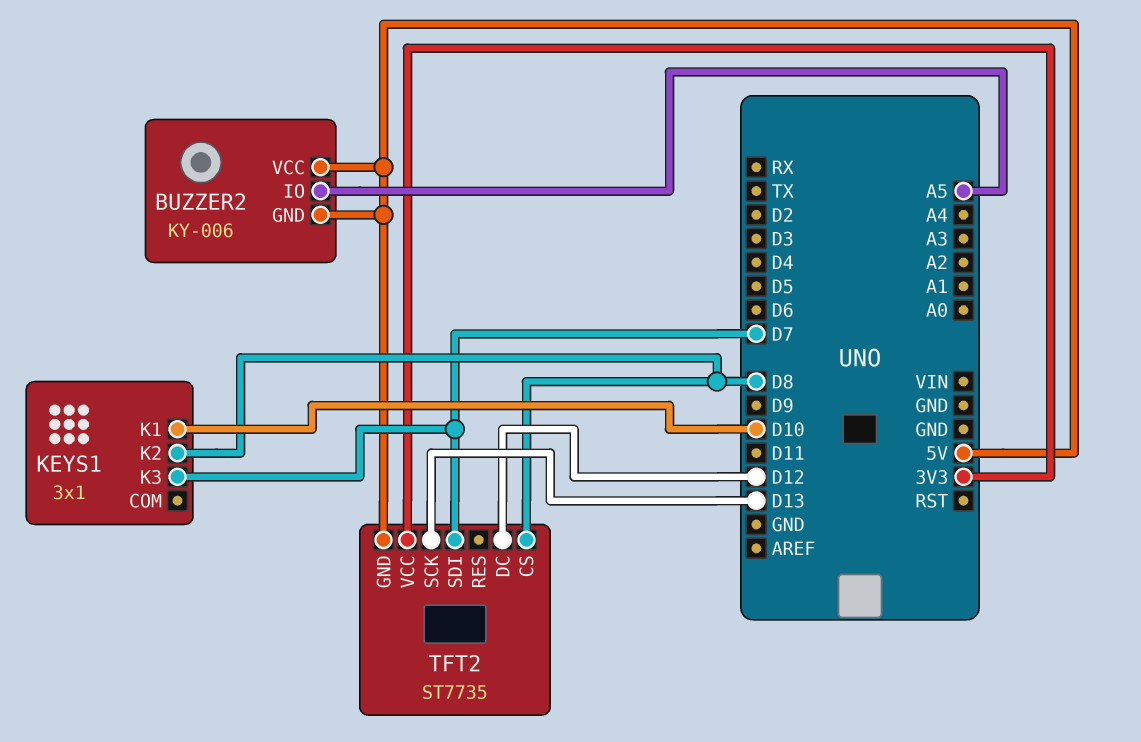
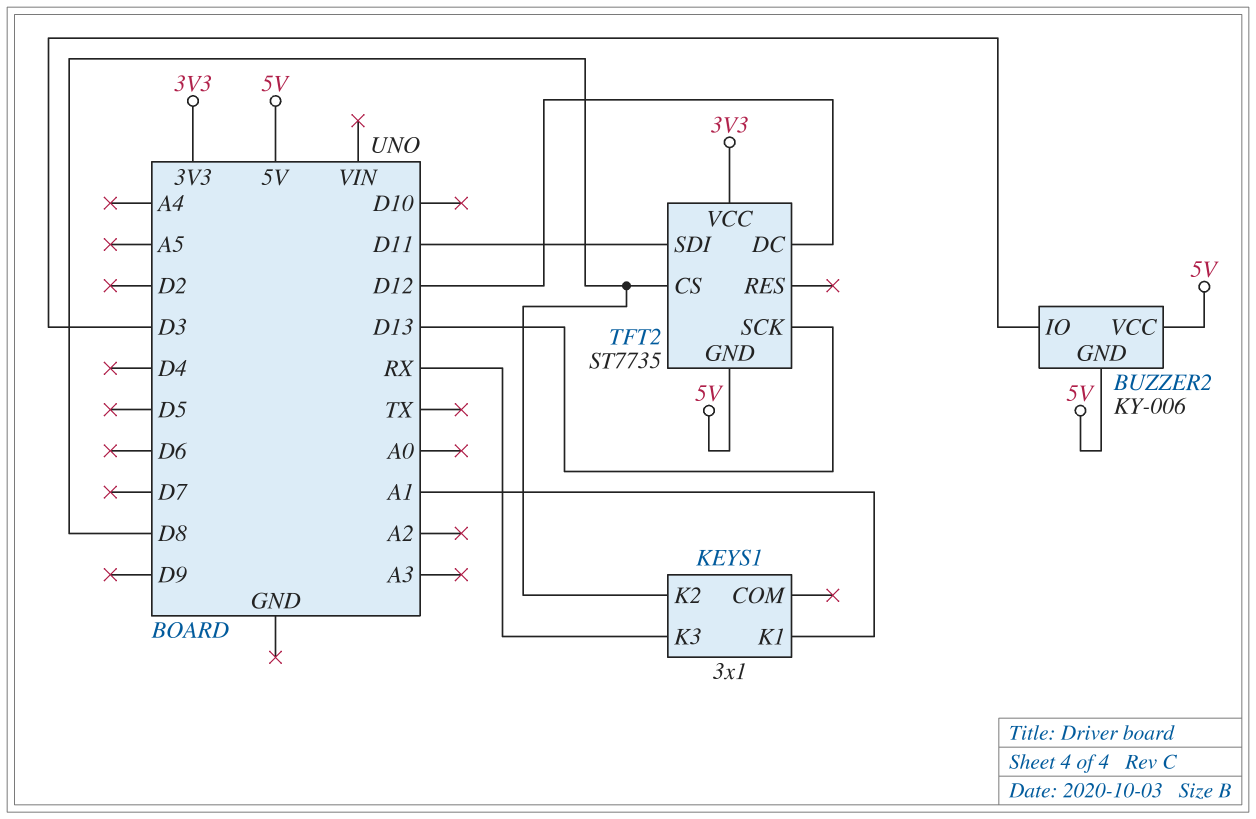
BUZZER2 pin IO: A5 -> D3
KEYS1 pin K1: D10 -> A1
KEYS1 pin K3: D7 -> RX
TFT2 pin SDI: D7 -> D11

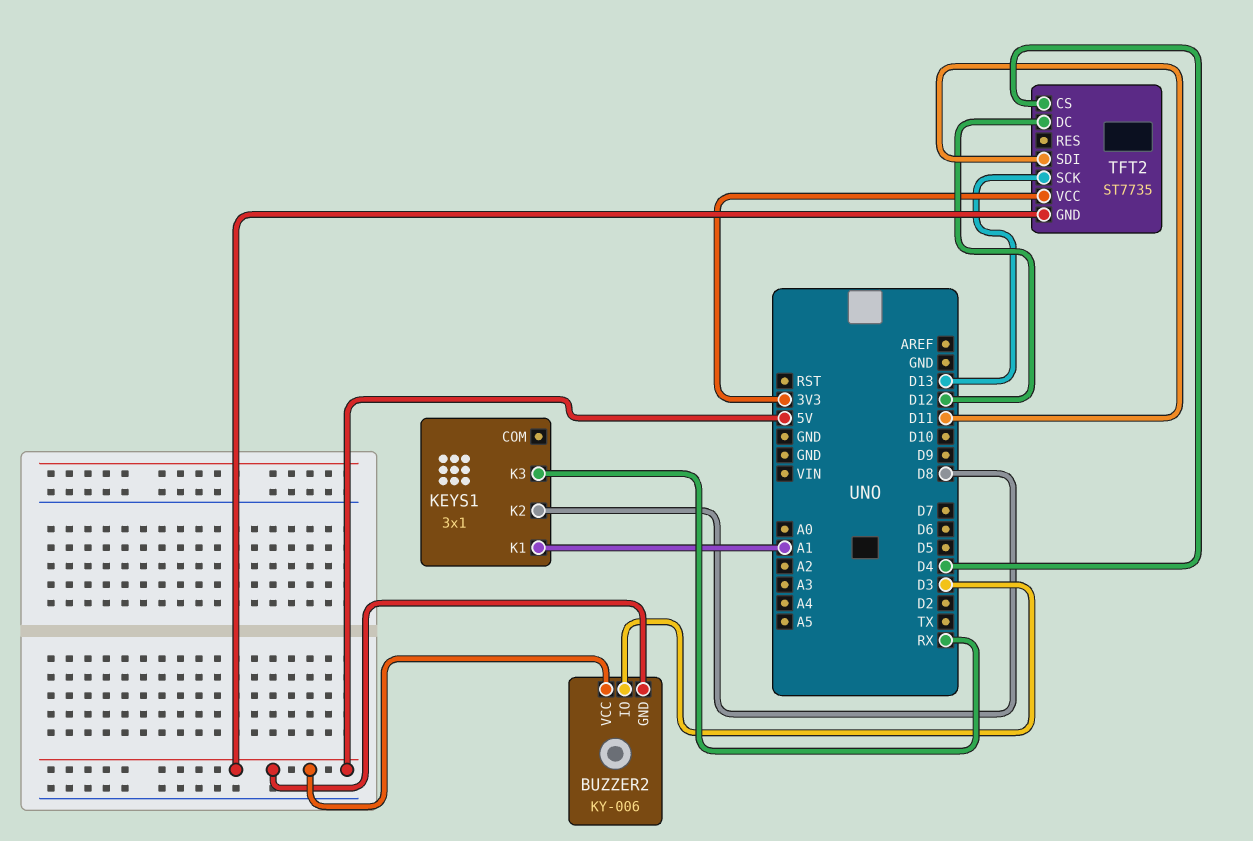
TFT2 pin CS: D8 -> D4

